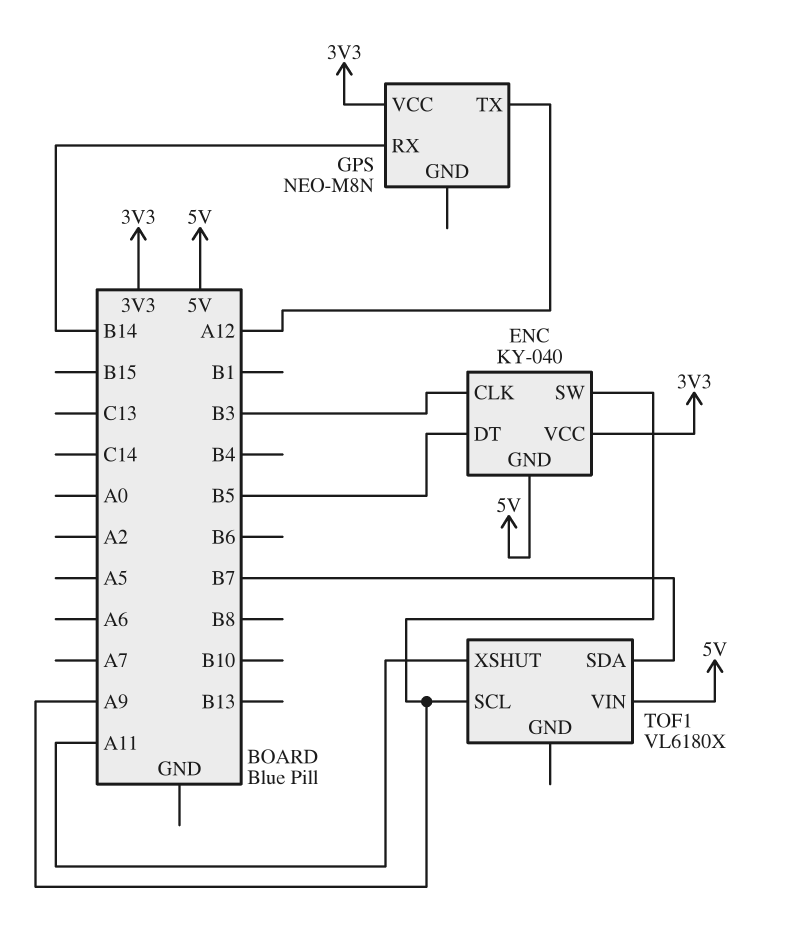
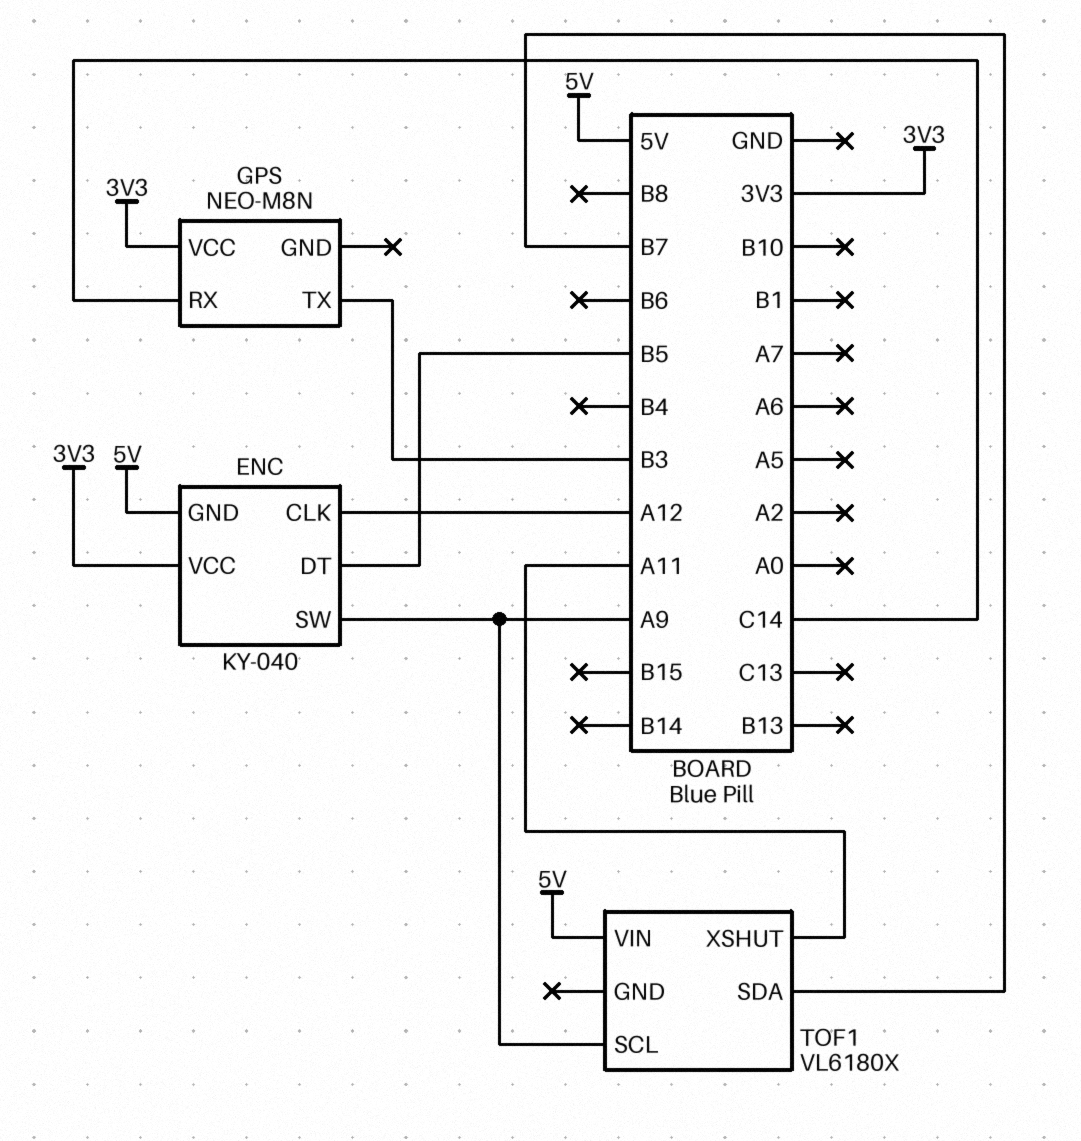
ENC pin CLK: B3 -> A12
GPS pin RX: B14 -> C14
GPS pin TX: A12 -> B3

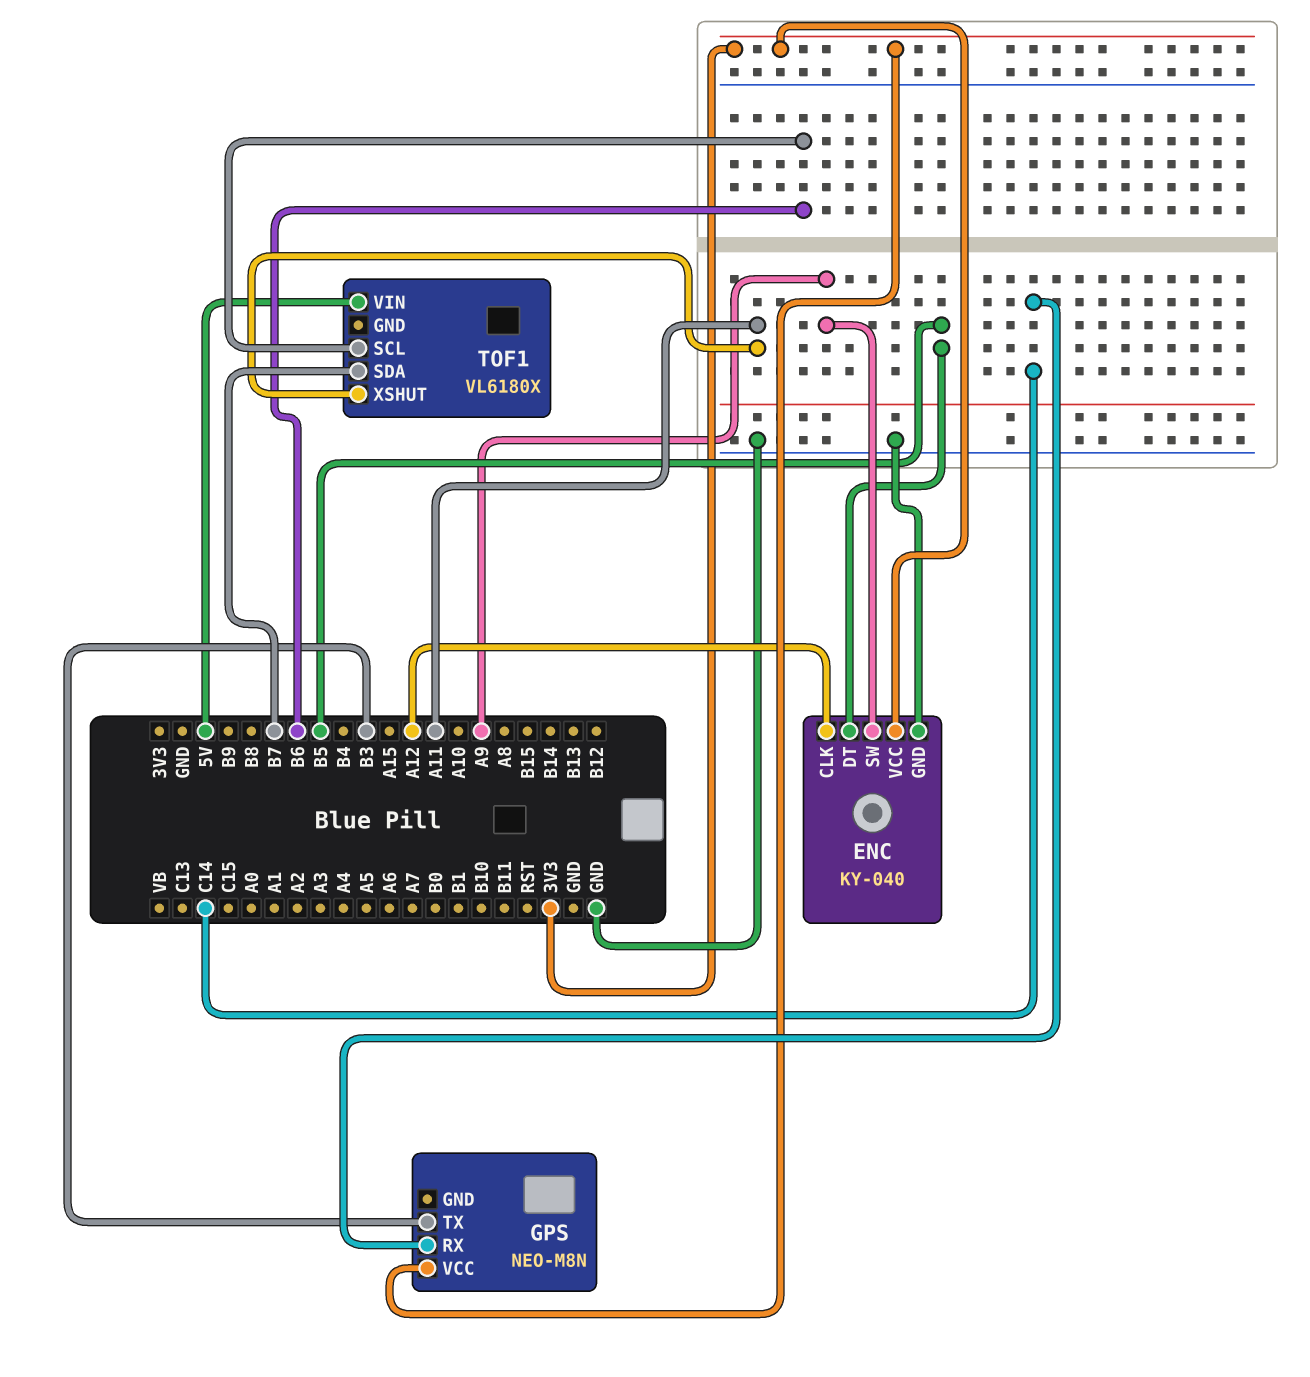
ENC pin GND: 5V -> GND
TOF1 pin SCL: A9 -> B6

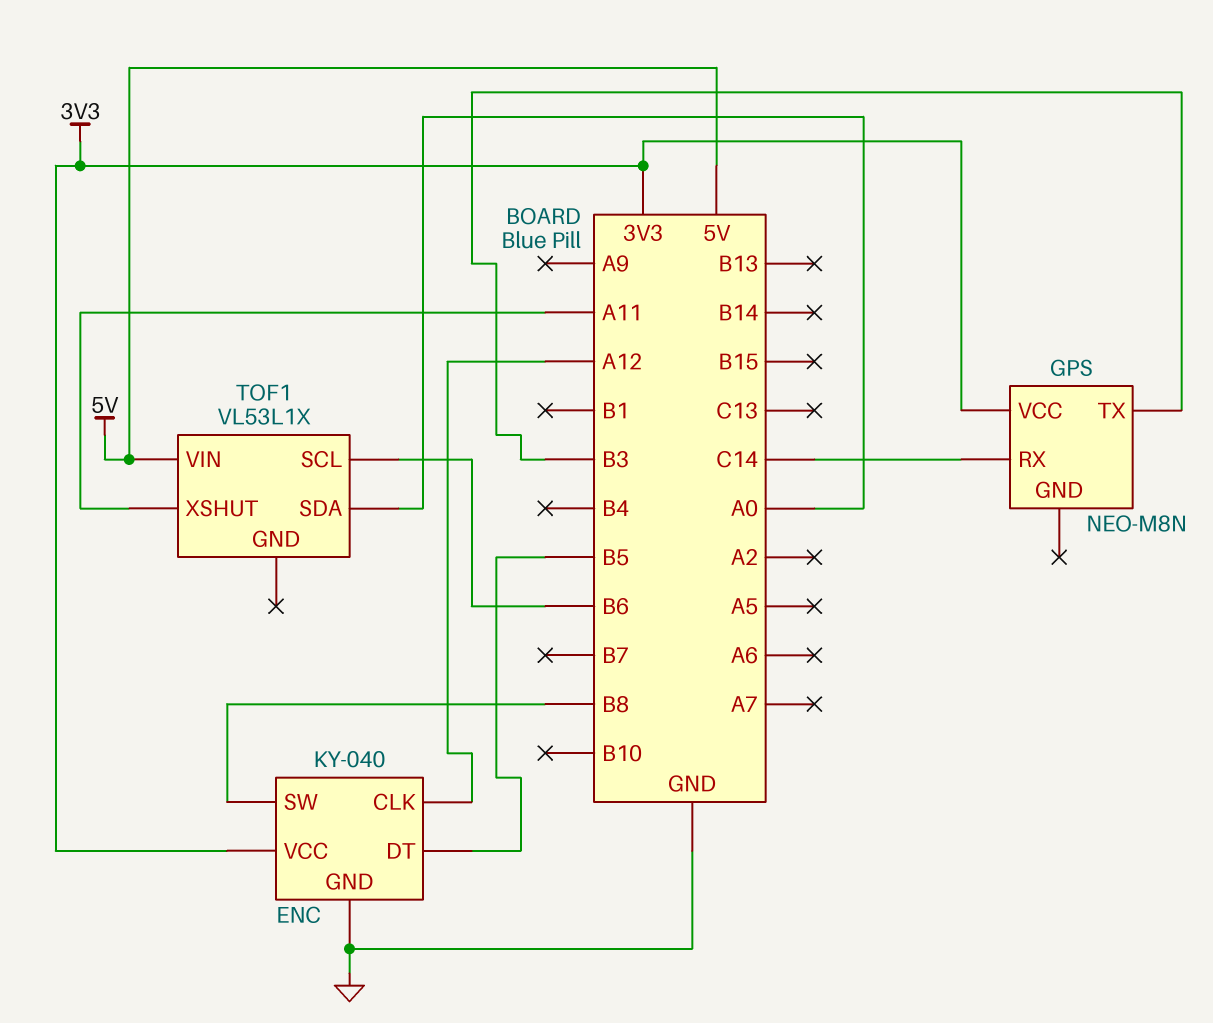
ENC pin SW: A9 -> B8
TOF1: VL6180X -> VL53L1X
TOF1 pin SDA: B7 -> A0

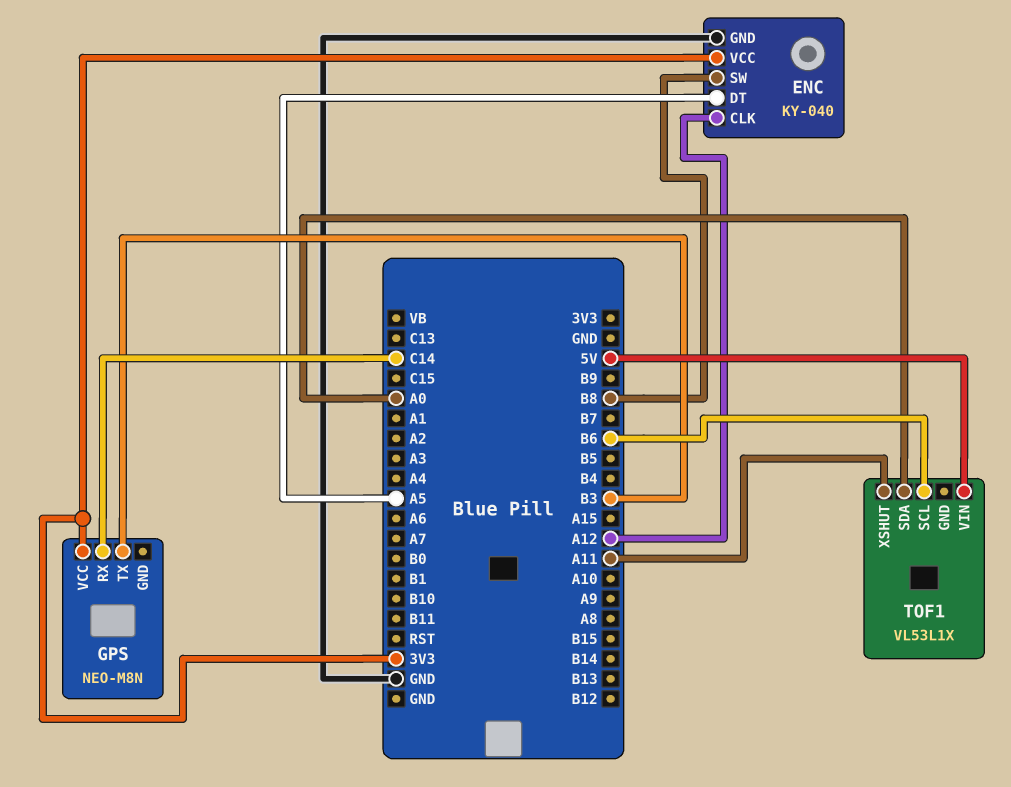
ENC pin DT: B5 -> A5

